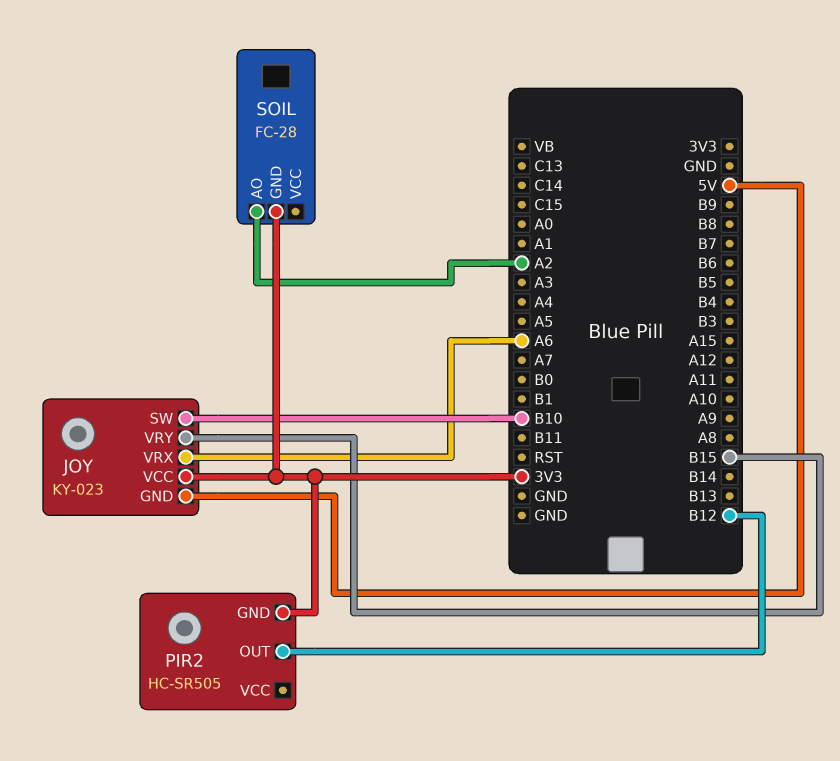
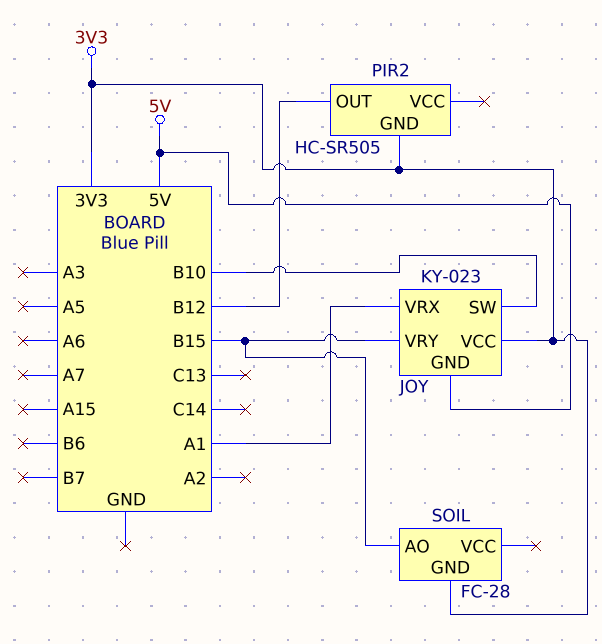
JOY pin VRX: A6 -> A1
SOIL pin AO: A2 -> B15

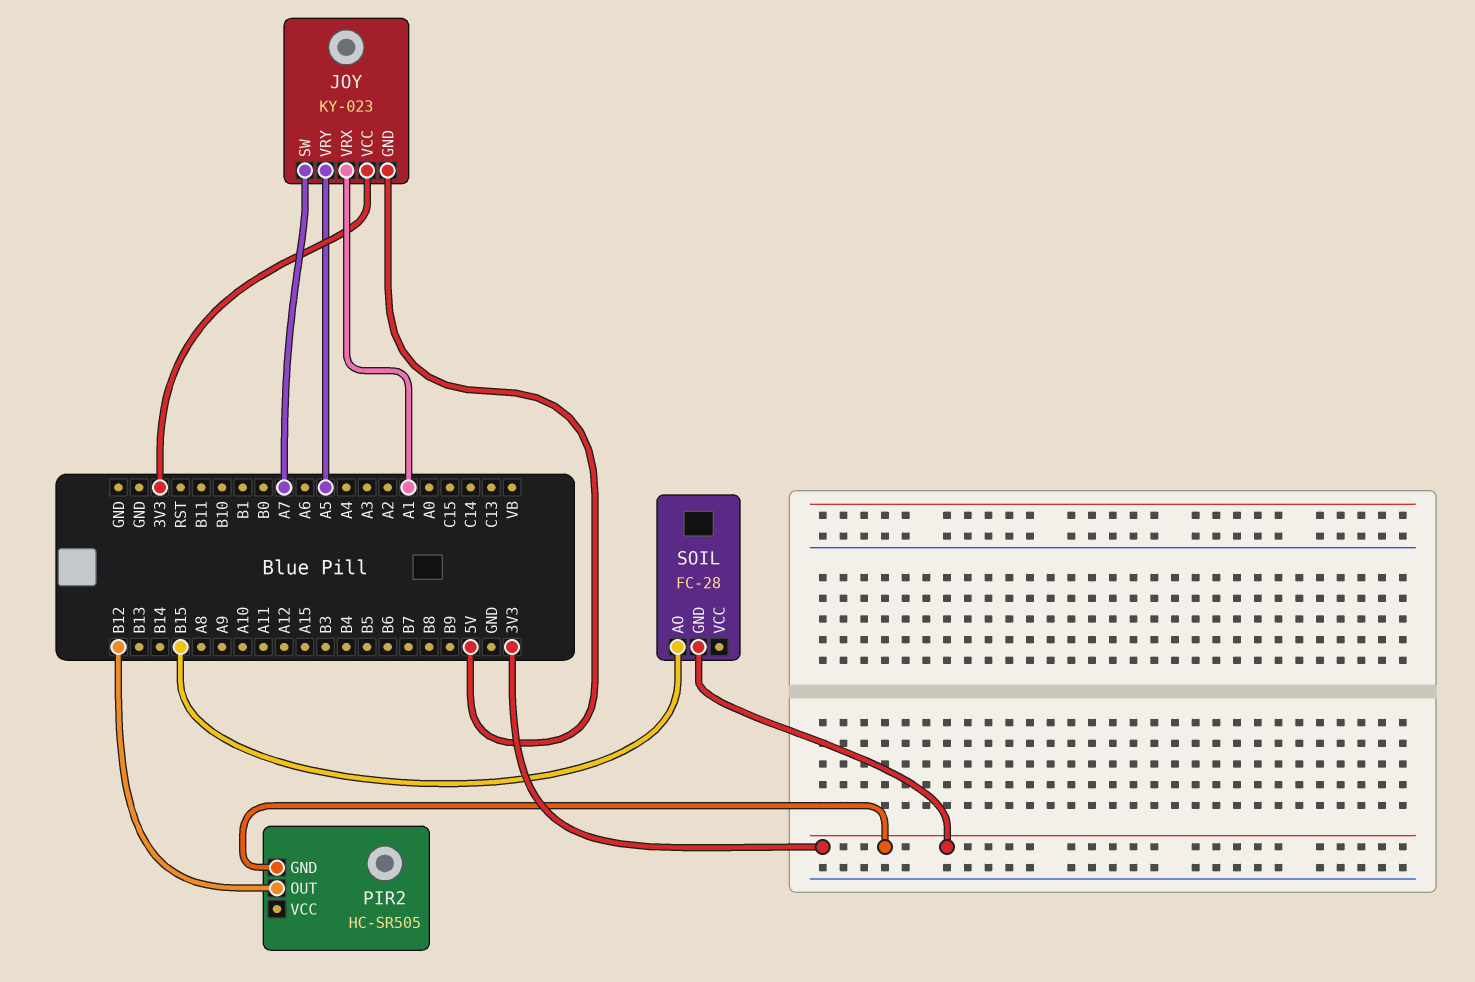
JOY pin SW: B10 -> A7
JOY pin VRY: B15 -> A5

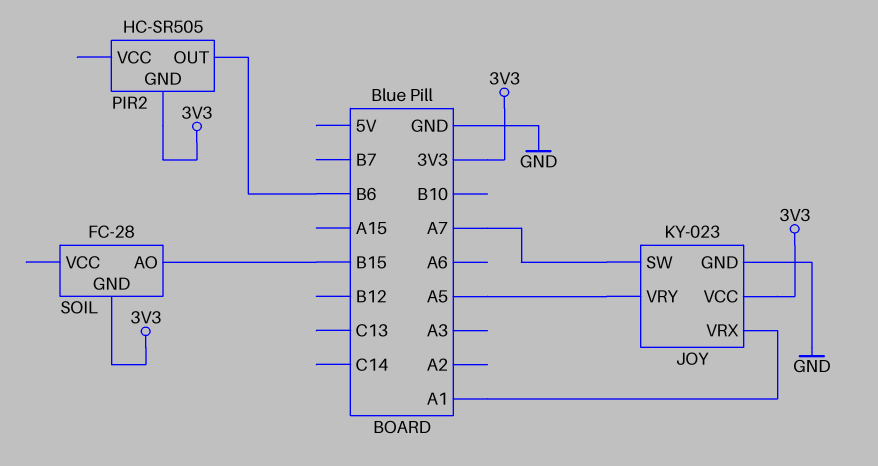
JOY pin GND: 5V -> GND
PIR2 pin OUT: B12 -> B6

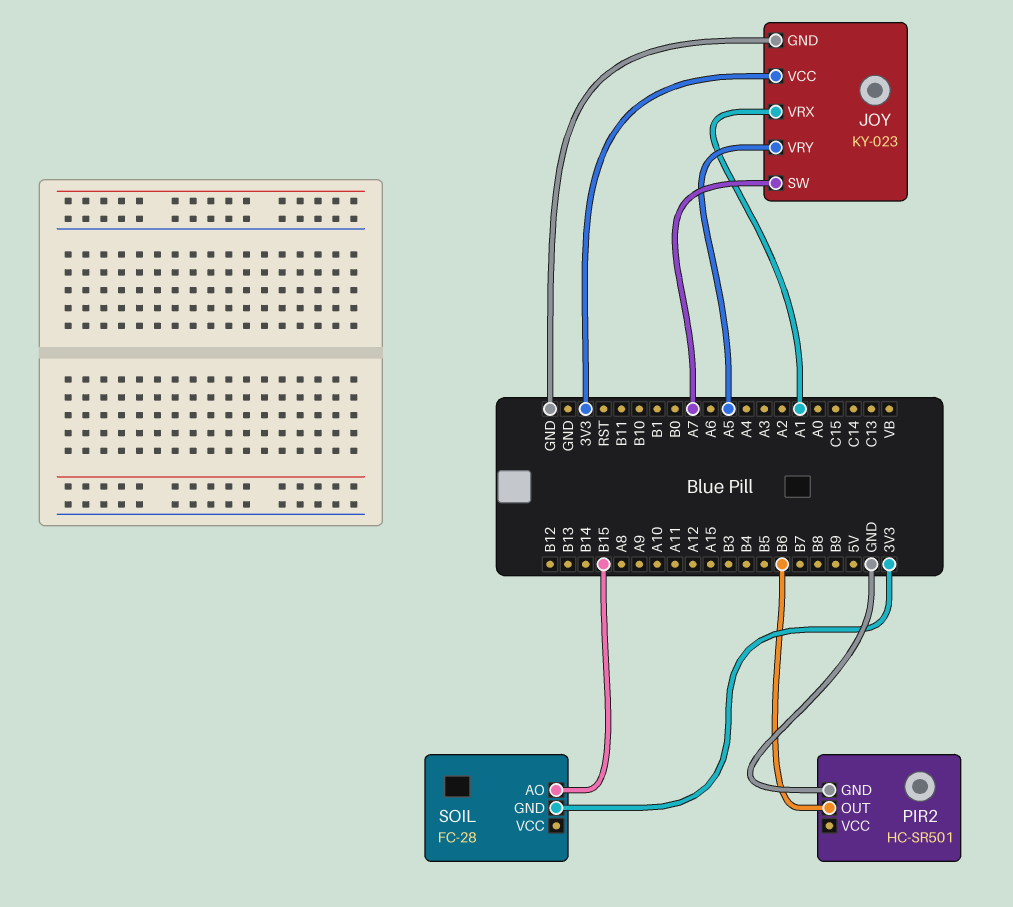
PIR2: HC-SR505 -> HC-SR501
PIR2 pin GND: 3V3 -> GND

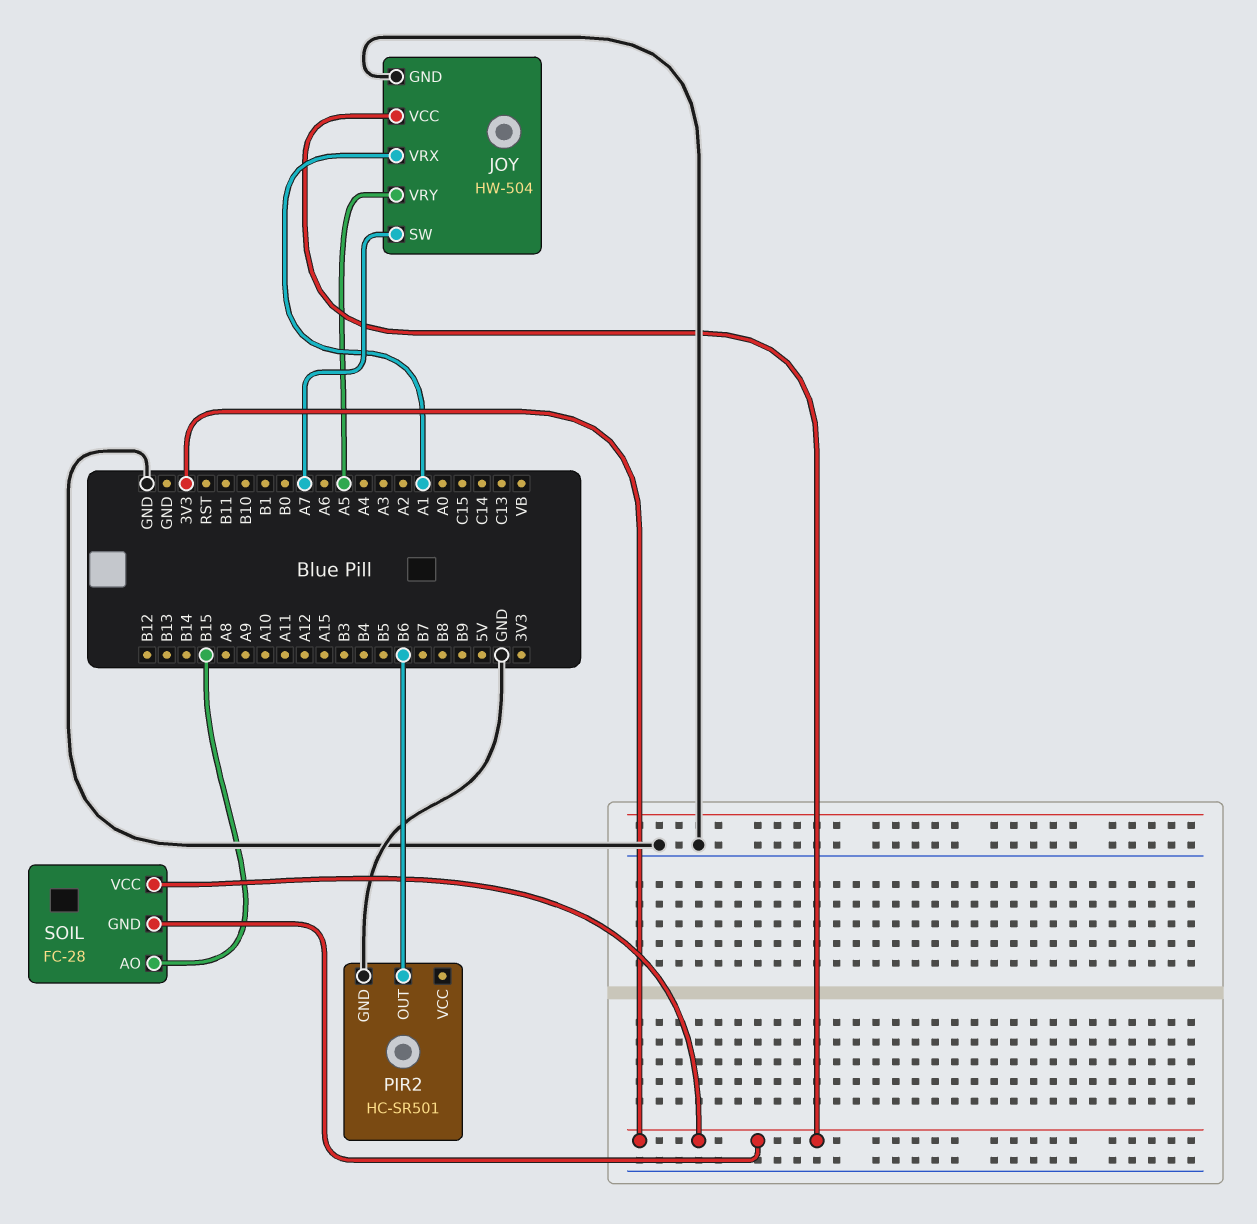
JOY: KY-023 -> HW-504
SOIL pin VCC: none -> 3V3

